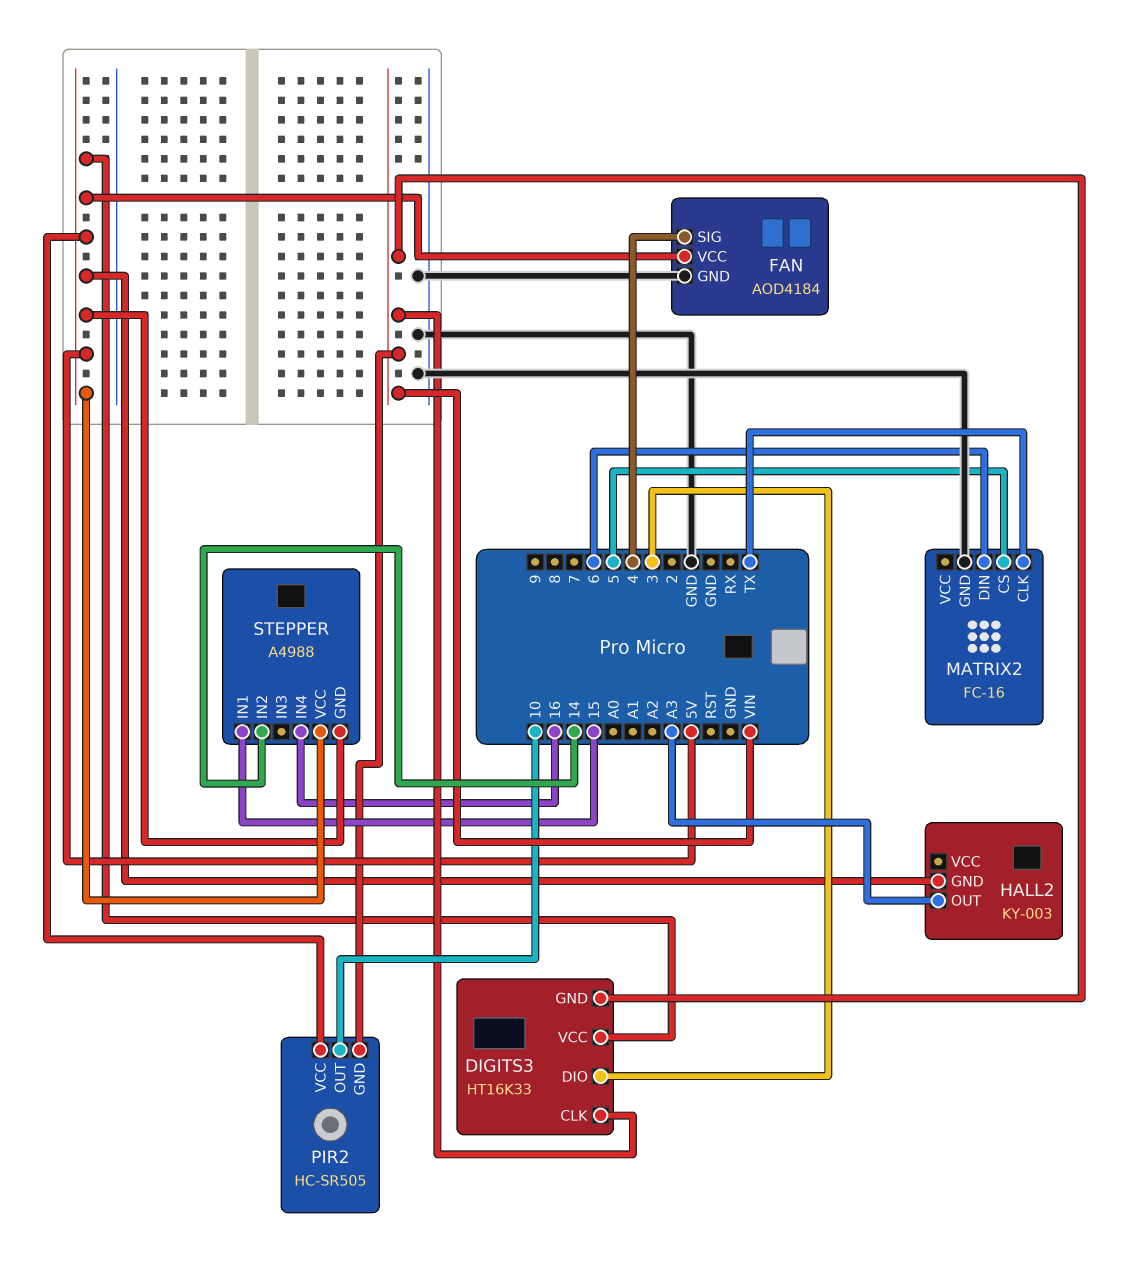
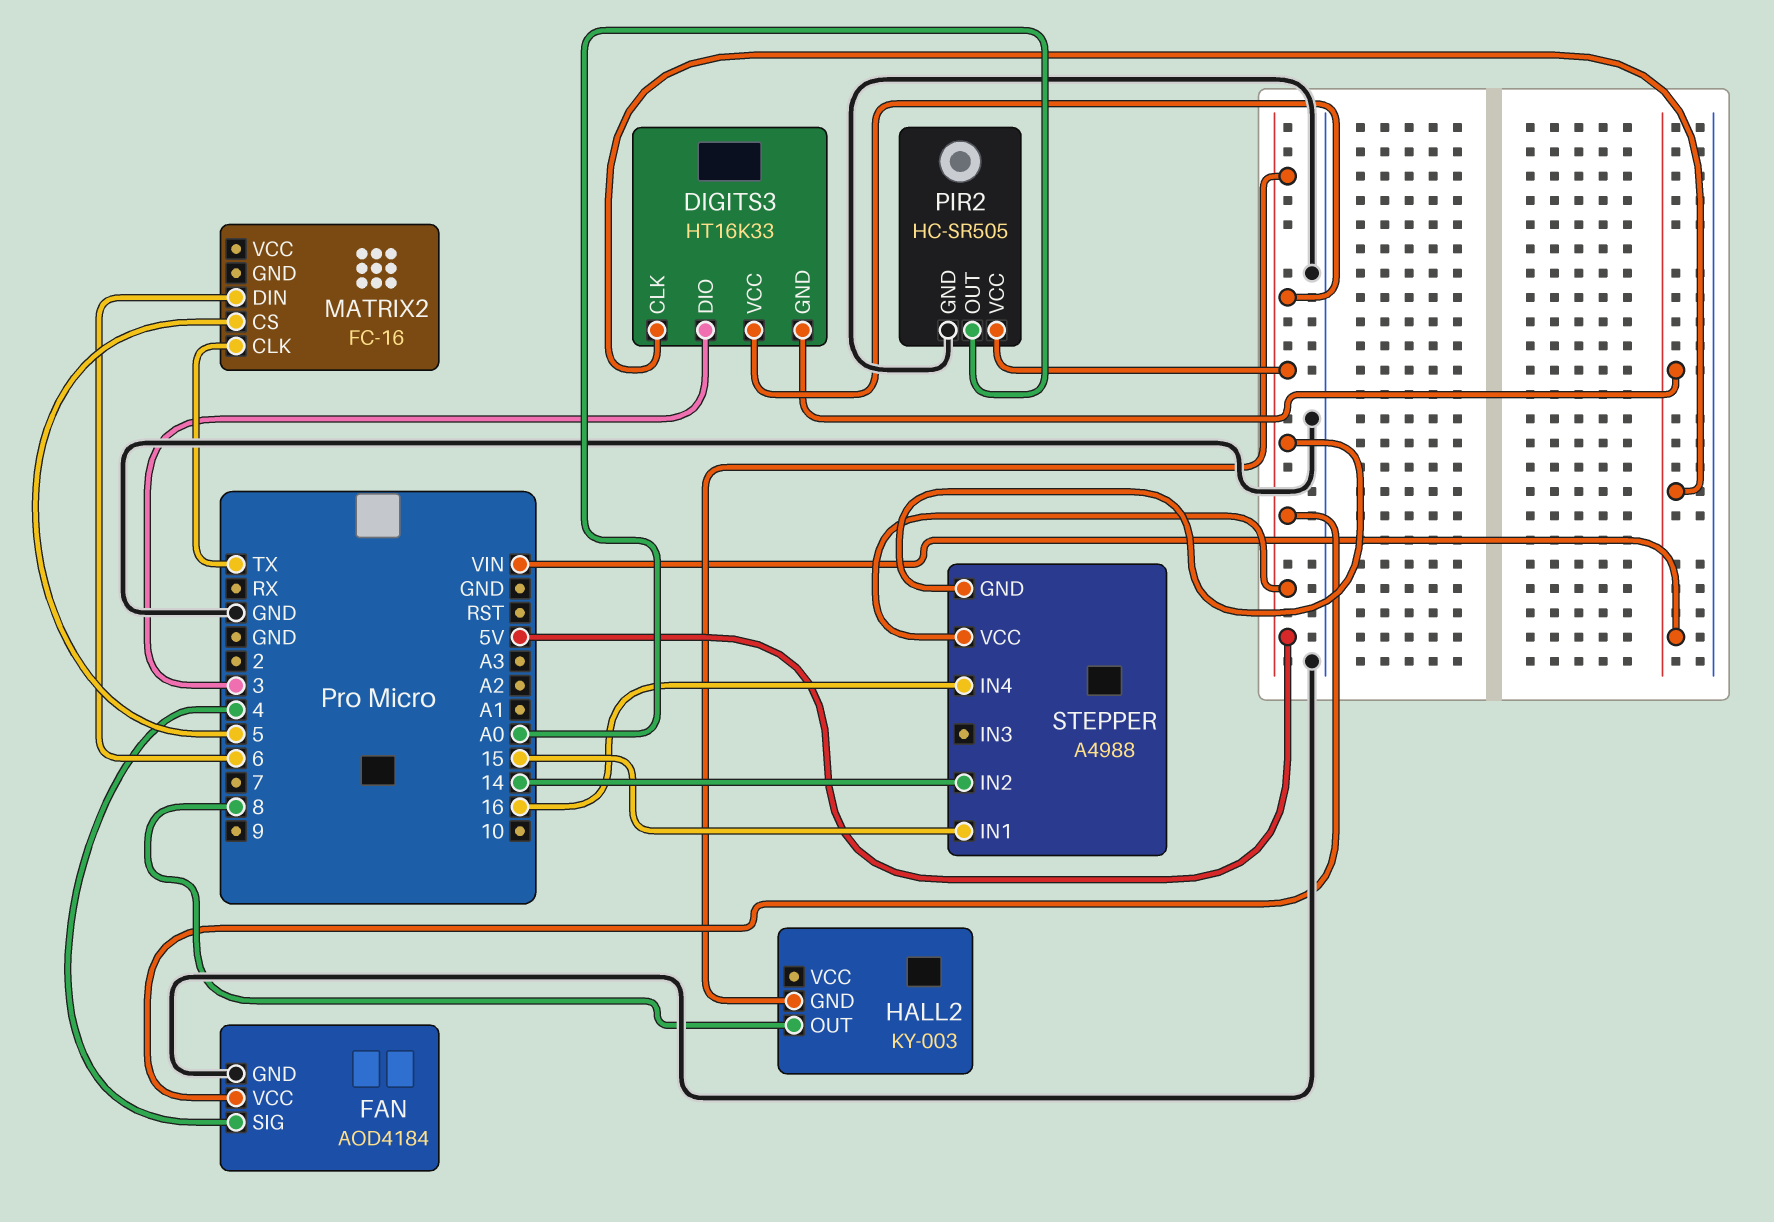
HALL2 pin OUT: A3 -> 8
MATRIX2 pin GND: GND -> none
PIR2 pin GND: VIN -> GND
PIR2 pin OUT: 10 -> A0

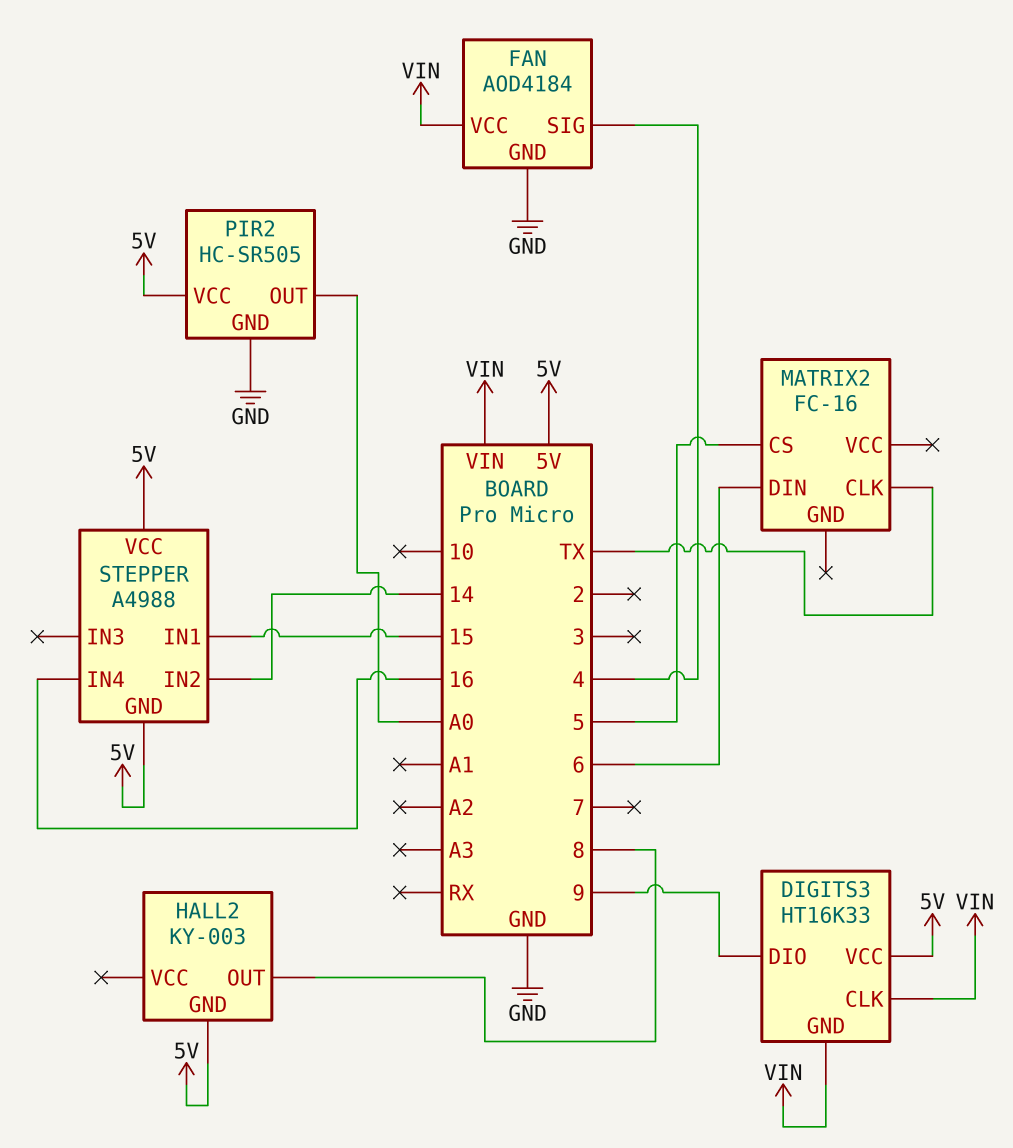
DIGITS3 pin DIO: 3 -> 9
FAN pin VCC: 5V -> VIN

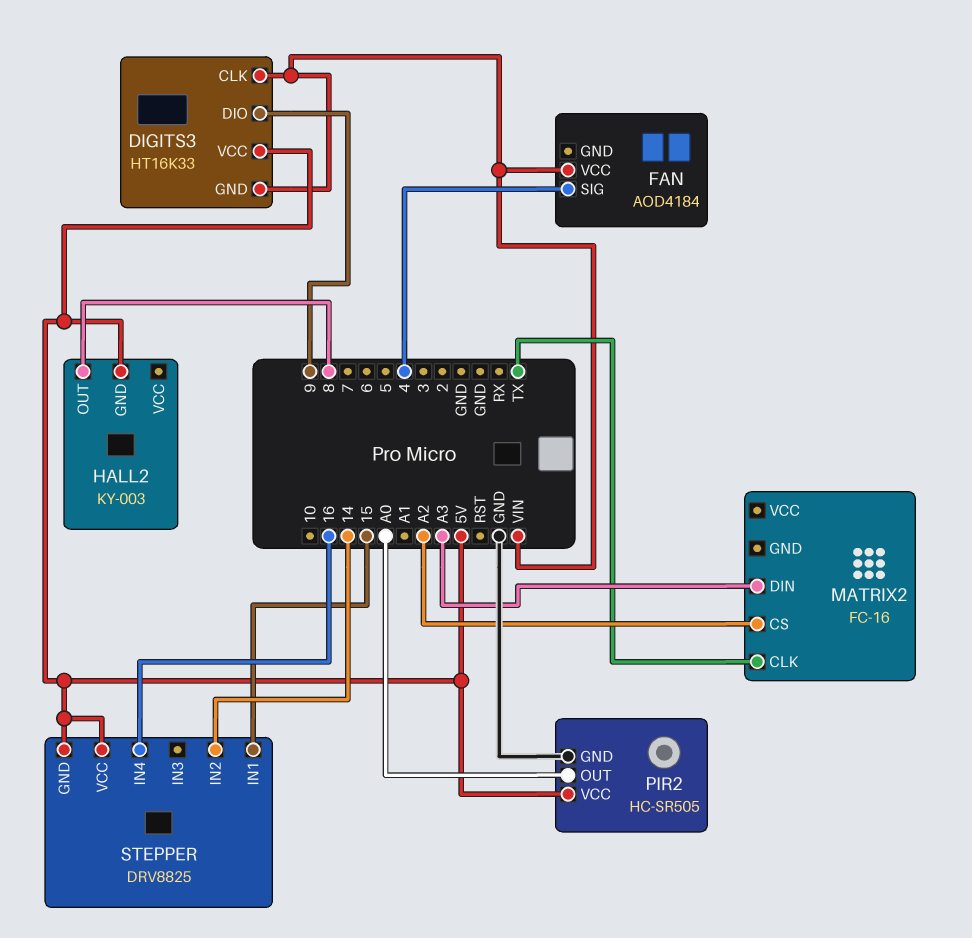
FAN pin GND: GND -> none
MATRIX2 pin CS: 5 -> A2
MATRIX2 pin DIN: 6 -> A3
STEPPER: A4988 -> DRV8825

